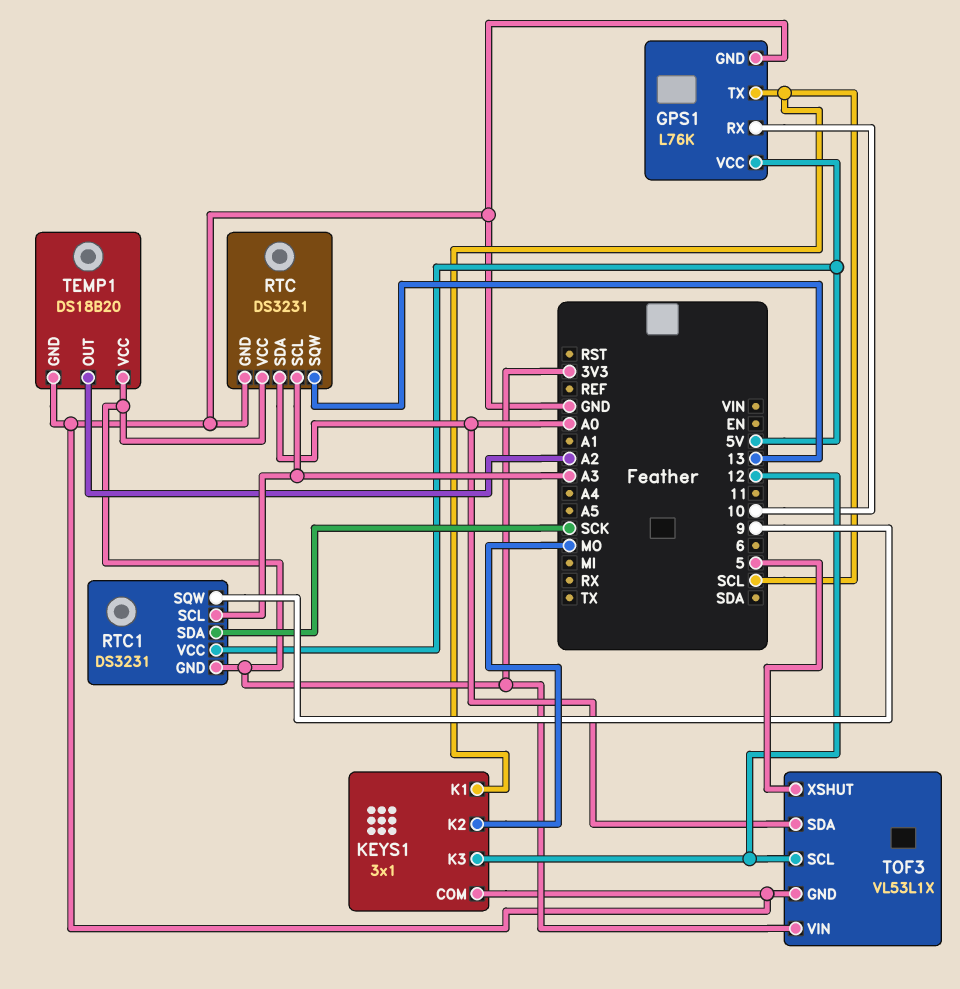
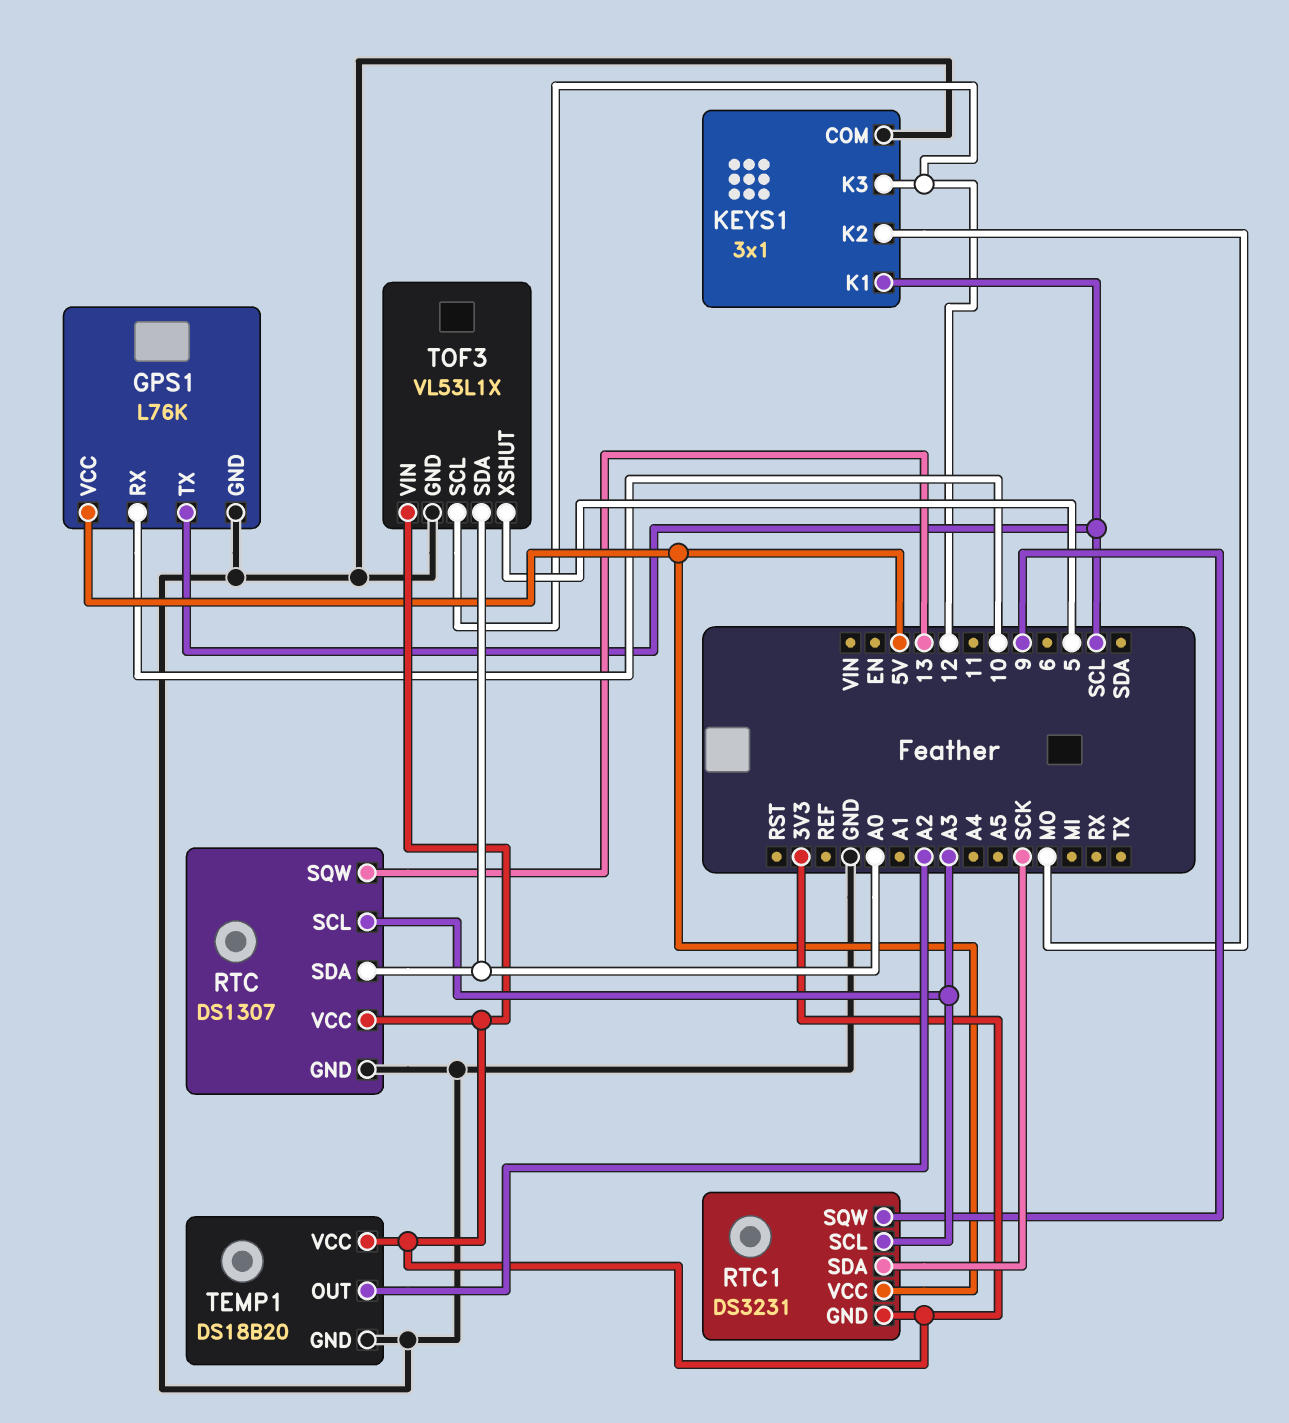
RTC: DS3231 -> DS1307

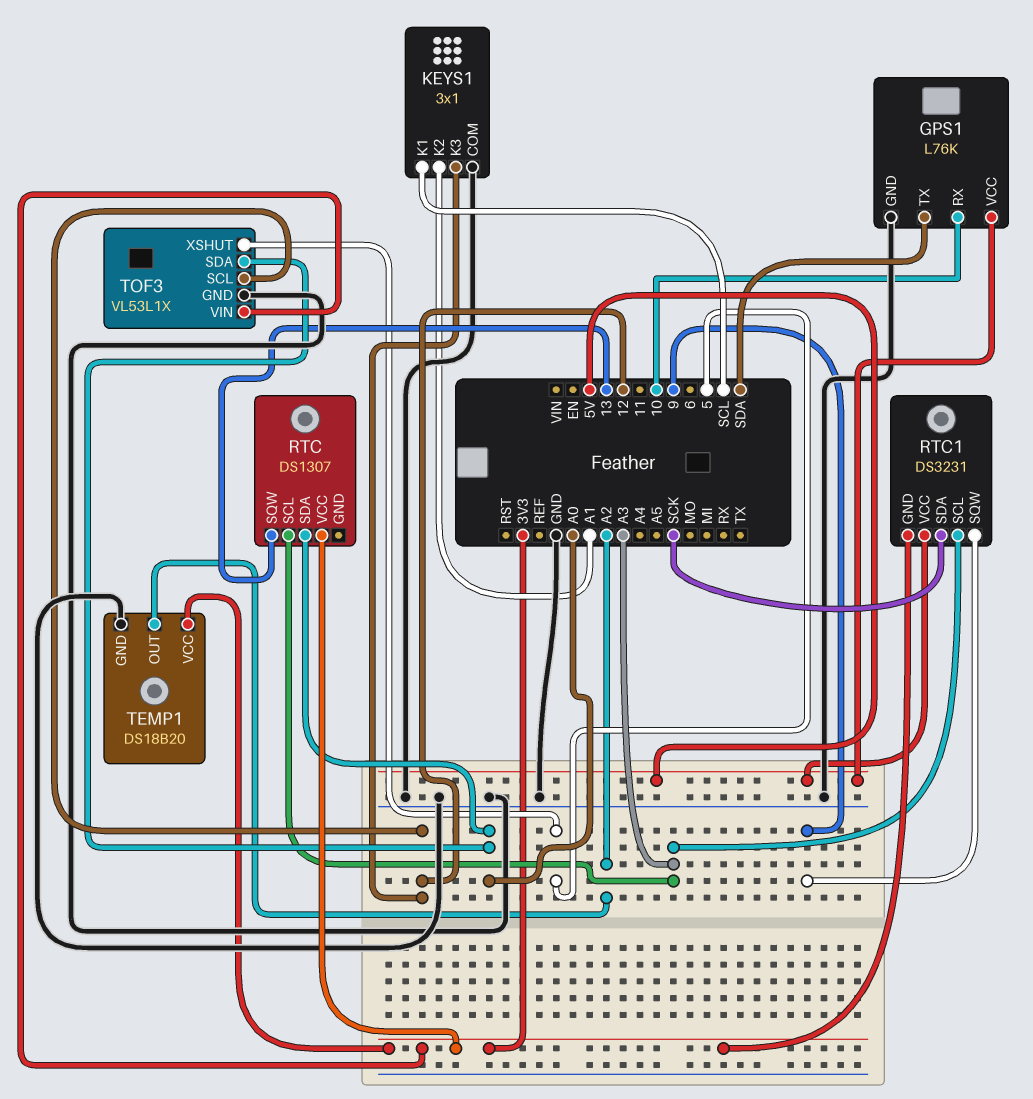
GPS1 pin TX: SCL -> SDA
KEYS1 pin K2: MO -> A1
RTC pin GND: GND -> none

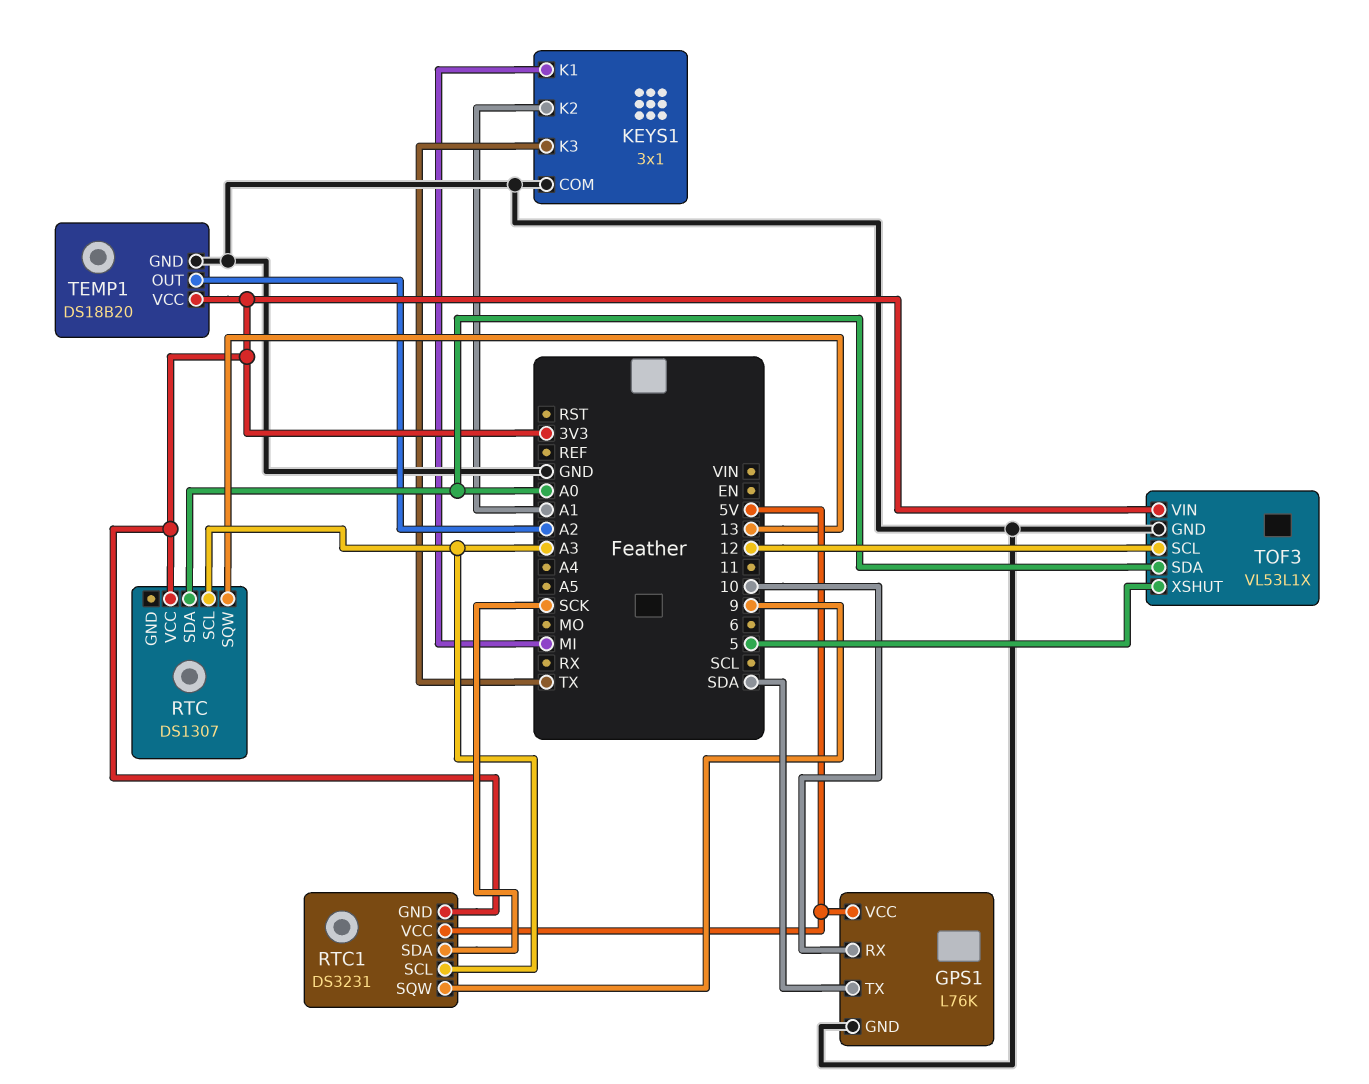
KEYS1 pin K1: SCL -> MI
KEYS1 pin K3: 12 -> TX

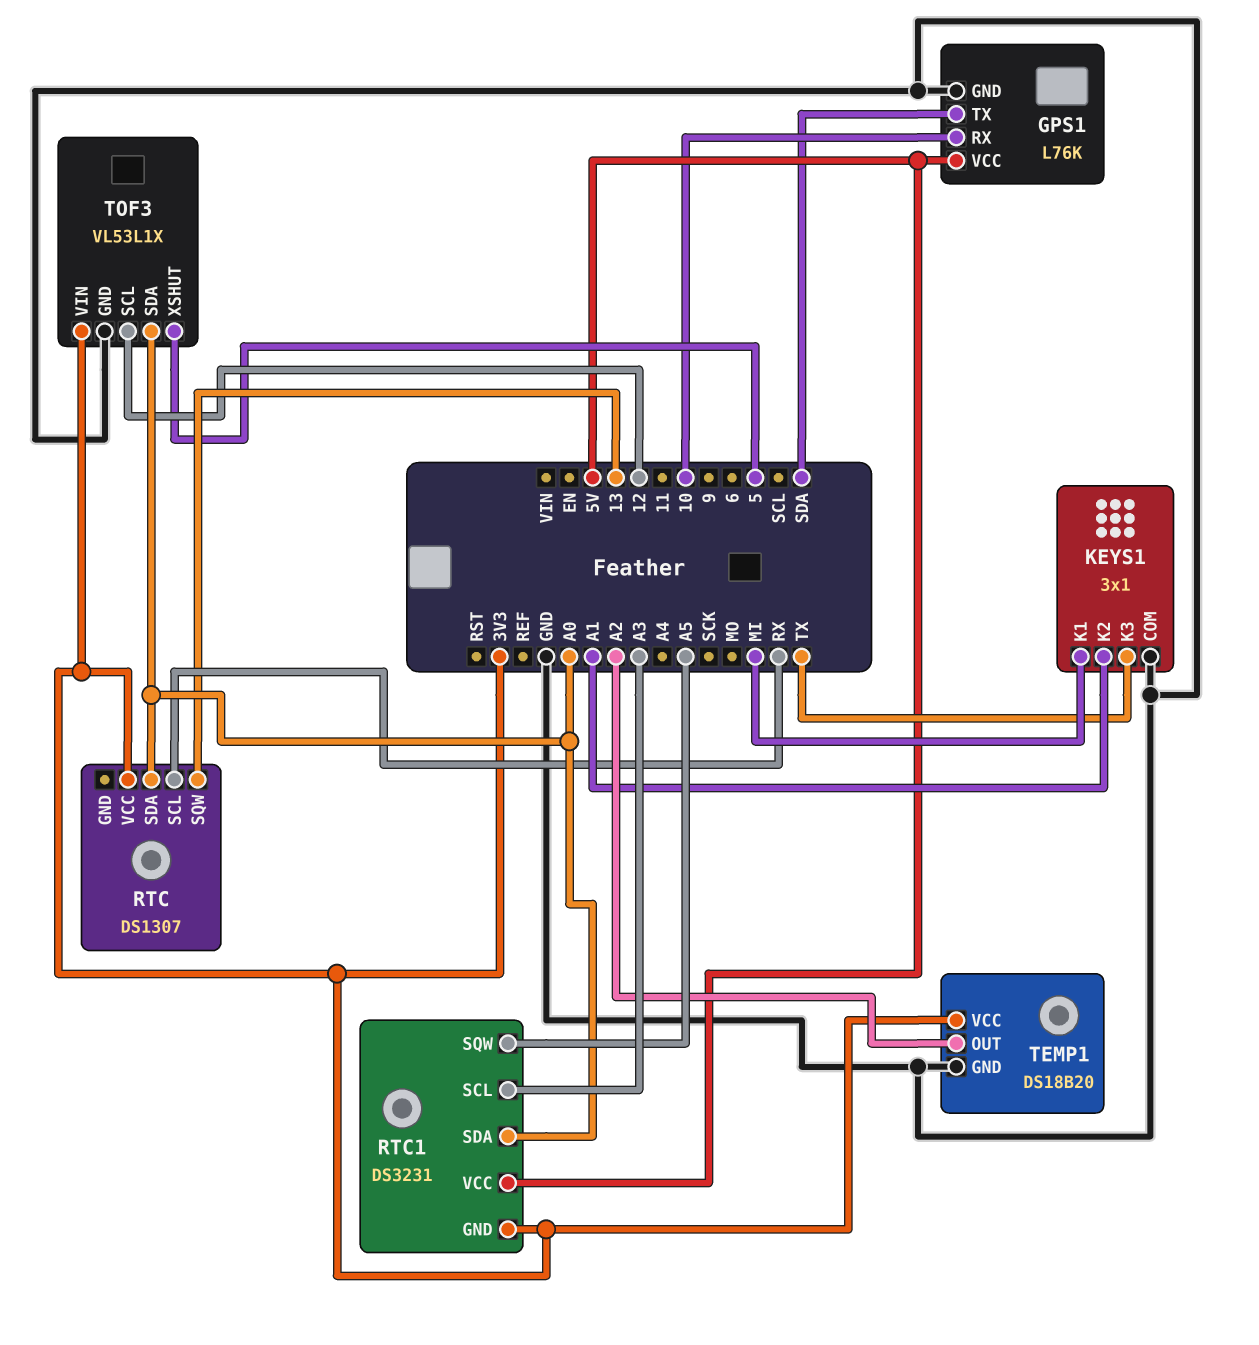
RTC pin SCL: A3 -> RX
RTC1 pin SDA: SCK -> A0
RTC1 pin SQW: 9 -> A5

